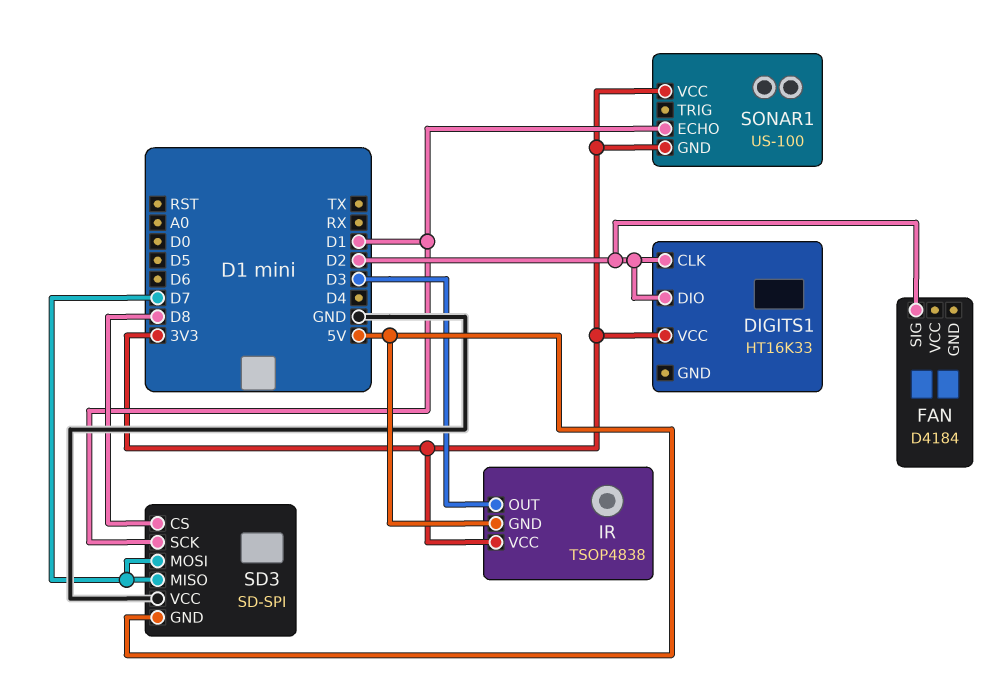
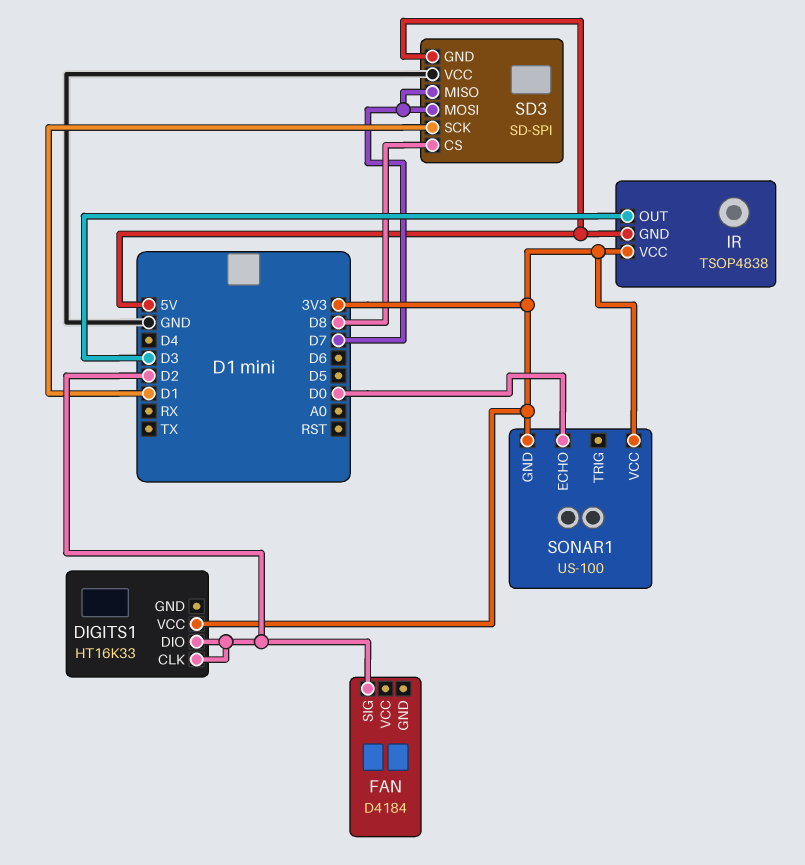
SONAR1 pin ECHO: D1 -> D0

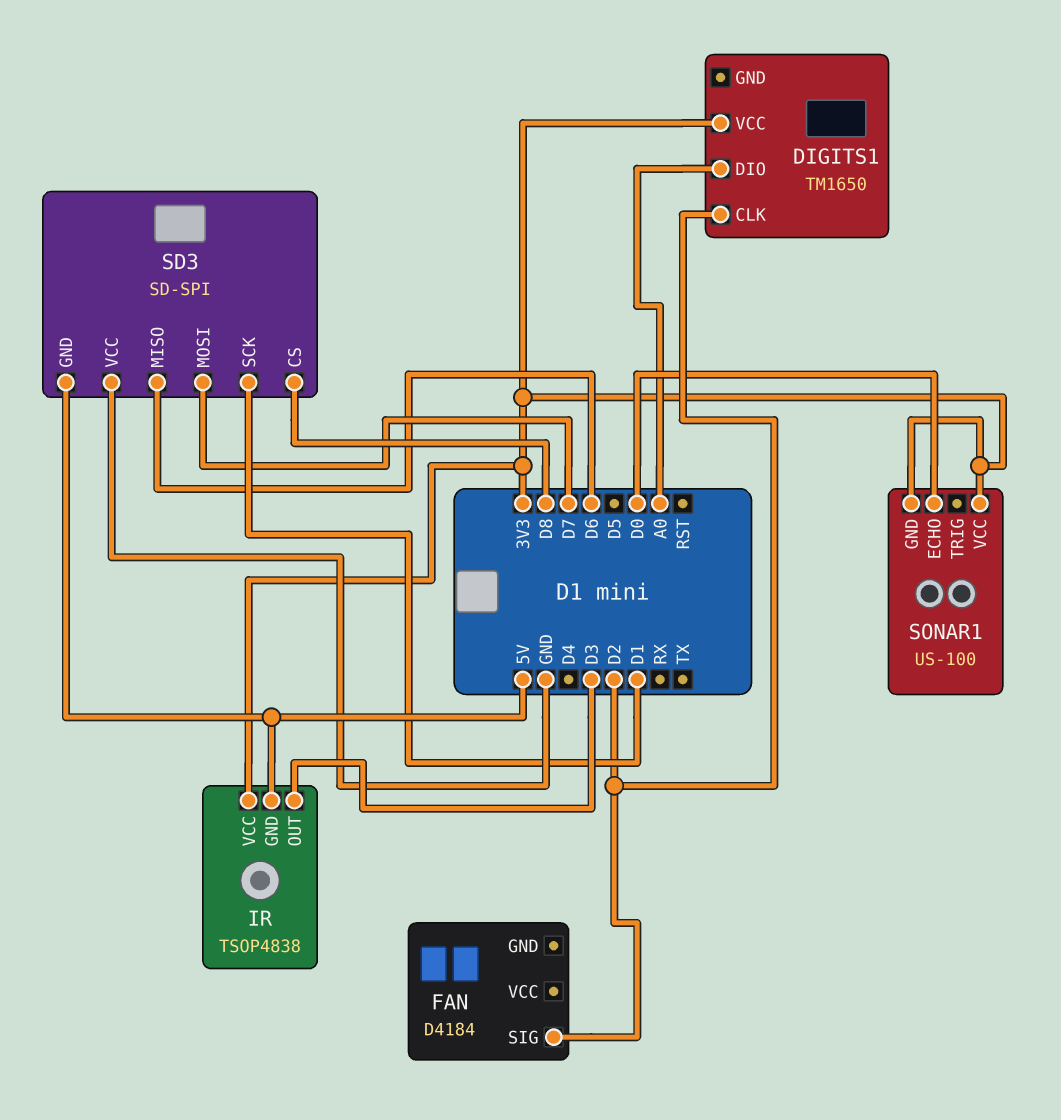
DIGITS1: HT16K33 -> TM1650
DIGITS1 pin DIO: D2 -> A0
SD3 pin MISO: D7 -> D6

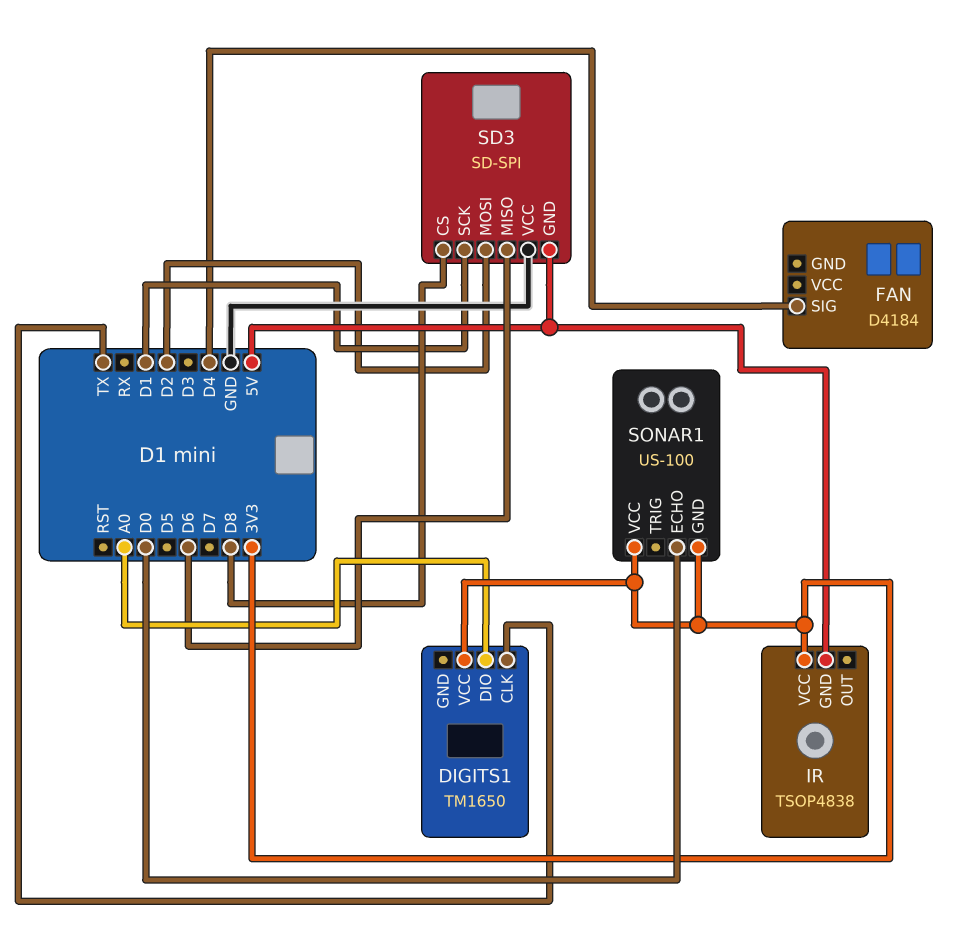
DIGITS1 pin CLK: D2 -> TX
FAN pin SIG: D2 -> D4
IR pin OUT: D3 -> none
SD3 pin MOSI: D7 -> D2

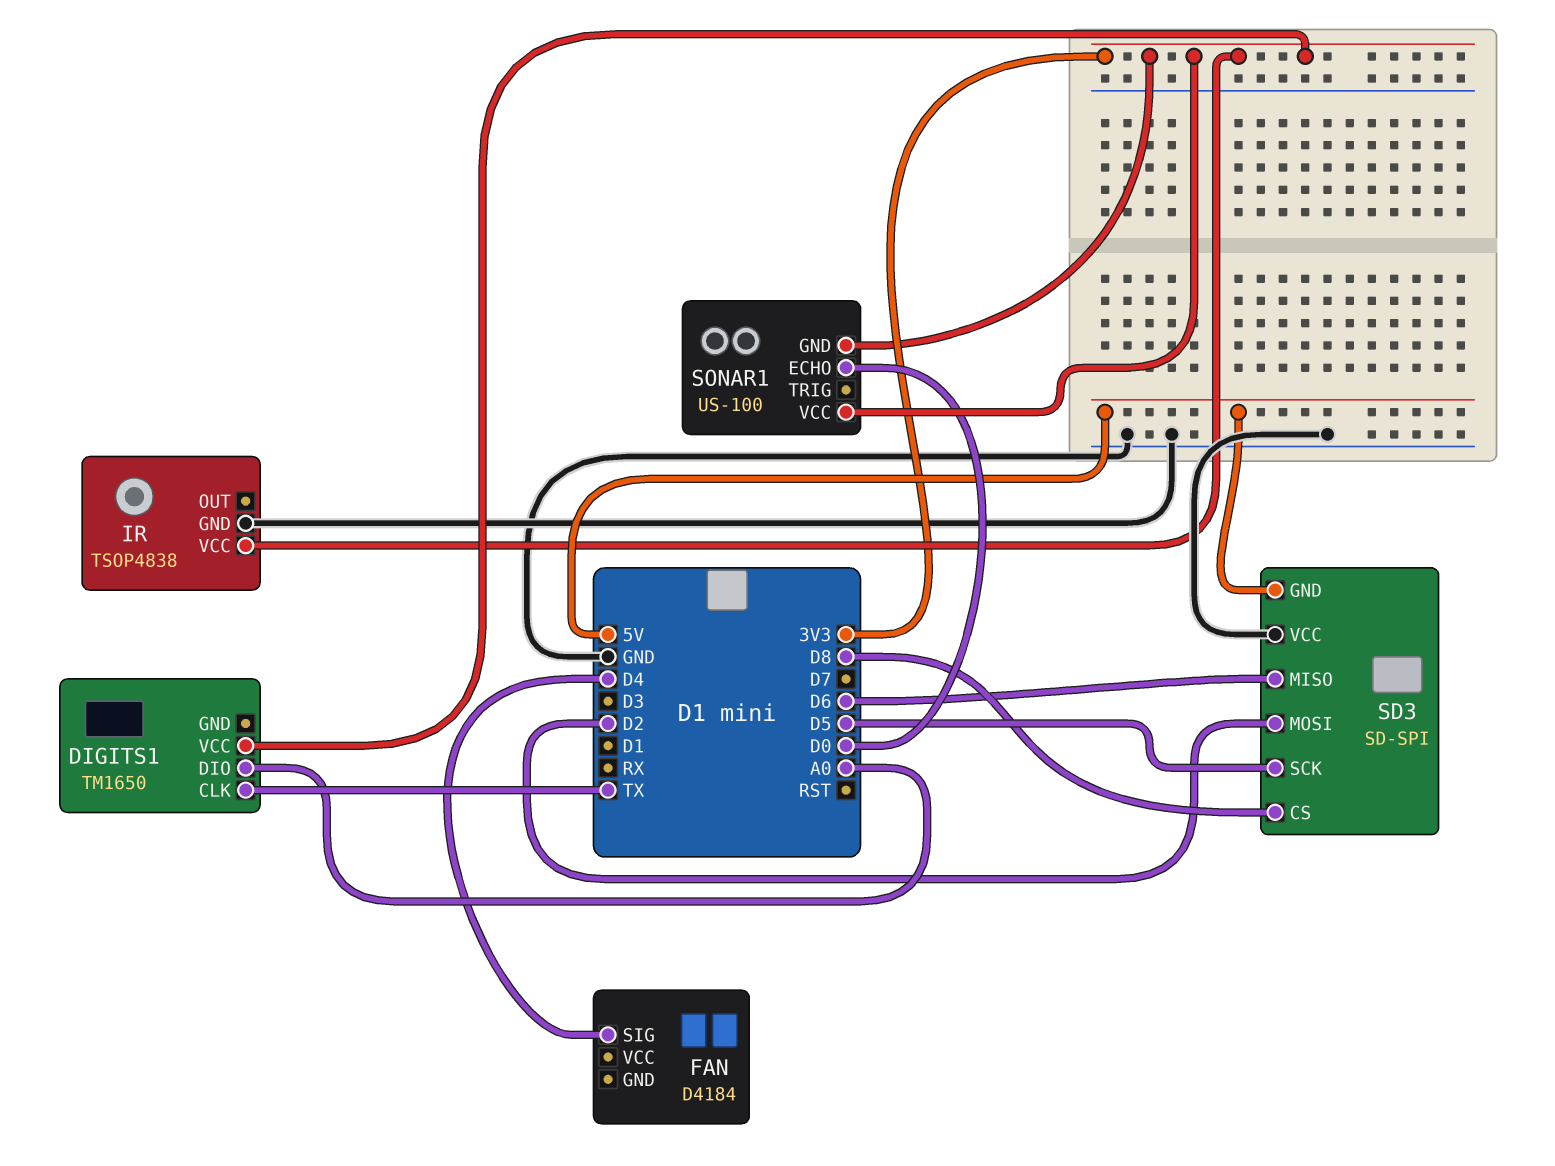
IR pin GND: 5V -> GND
SD3 pin SCK: D1 -> D5

